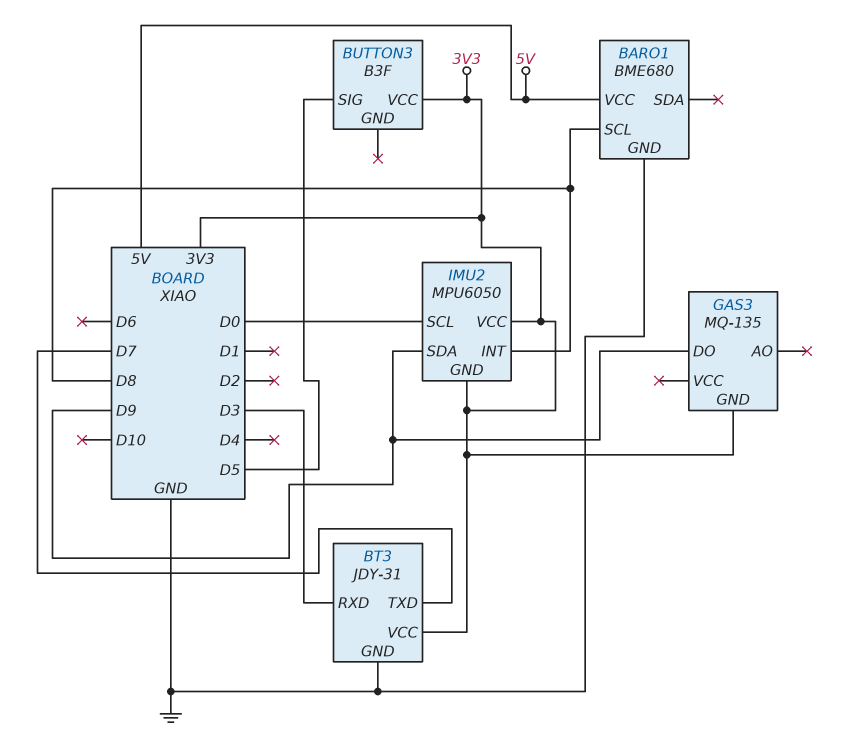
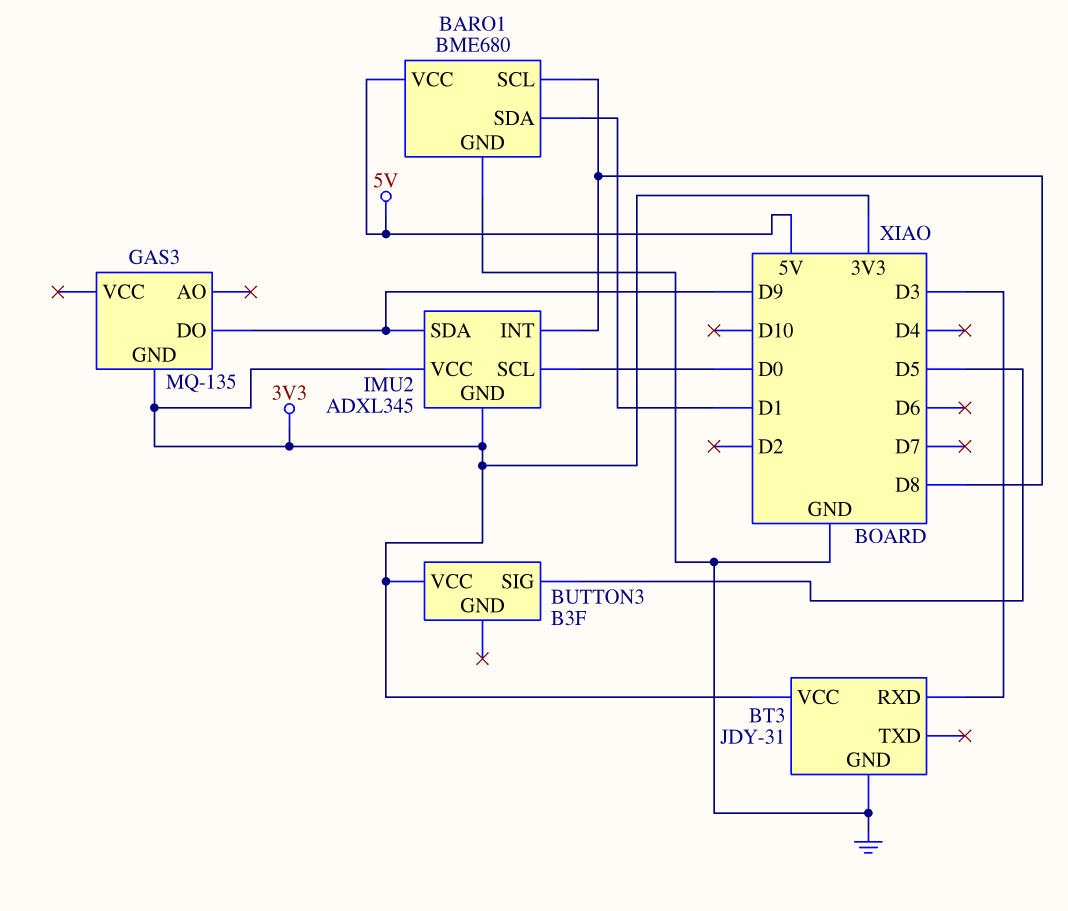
BARO1 pin SDA: none -> D1
BT3 pin TXD: D7 -> none
IMU2: MPU6050 -> ADXL345

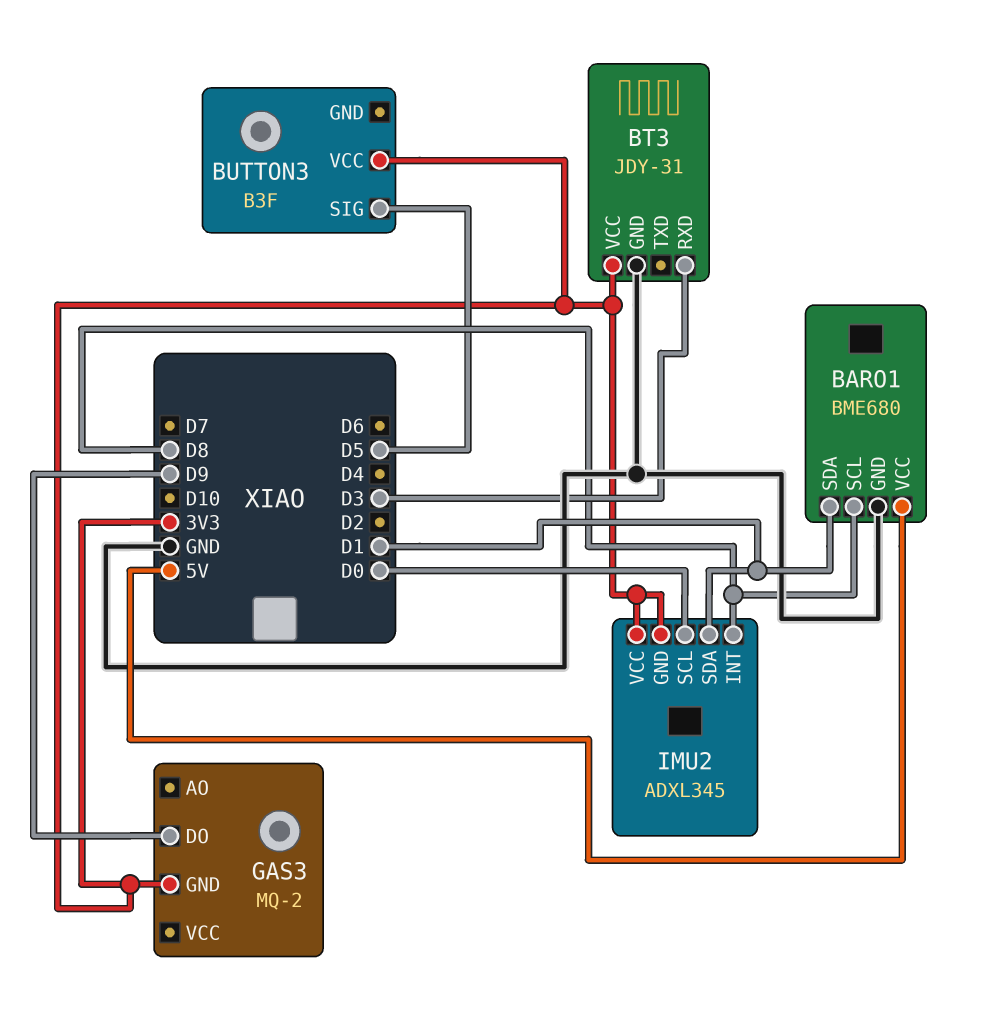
GAS3: MQ-135 -> MQ-2
IMU2 pin SDA: D9 -> D1

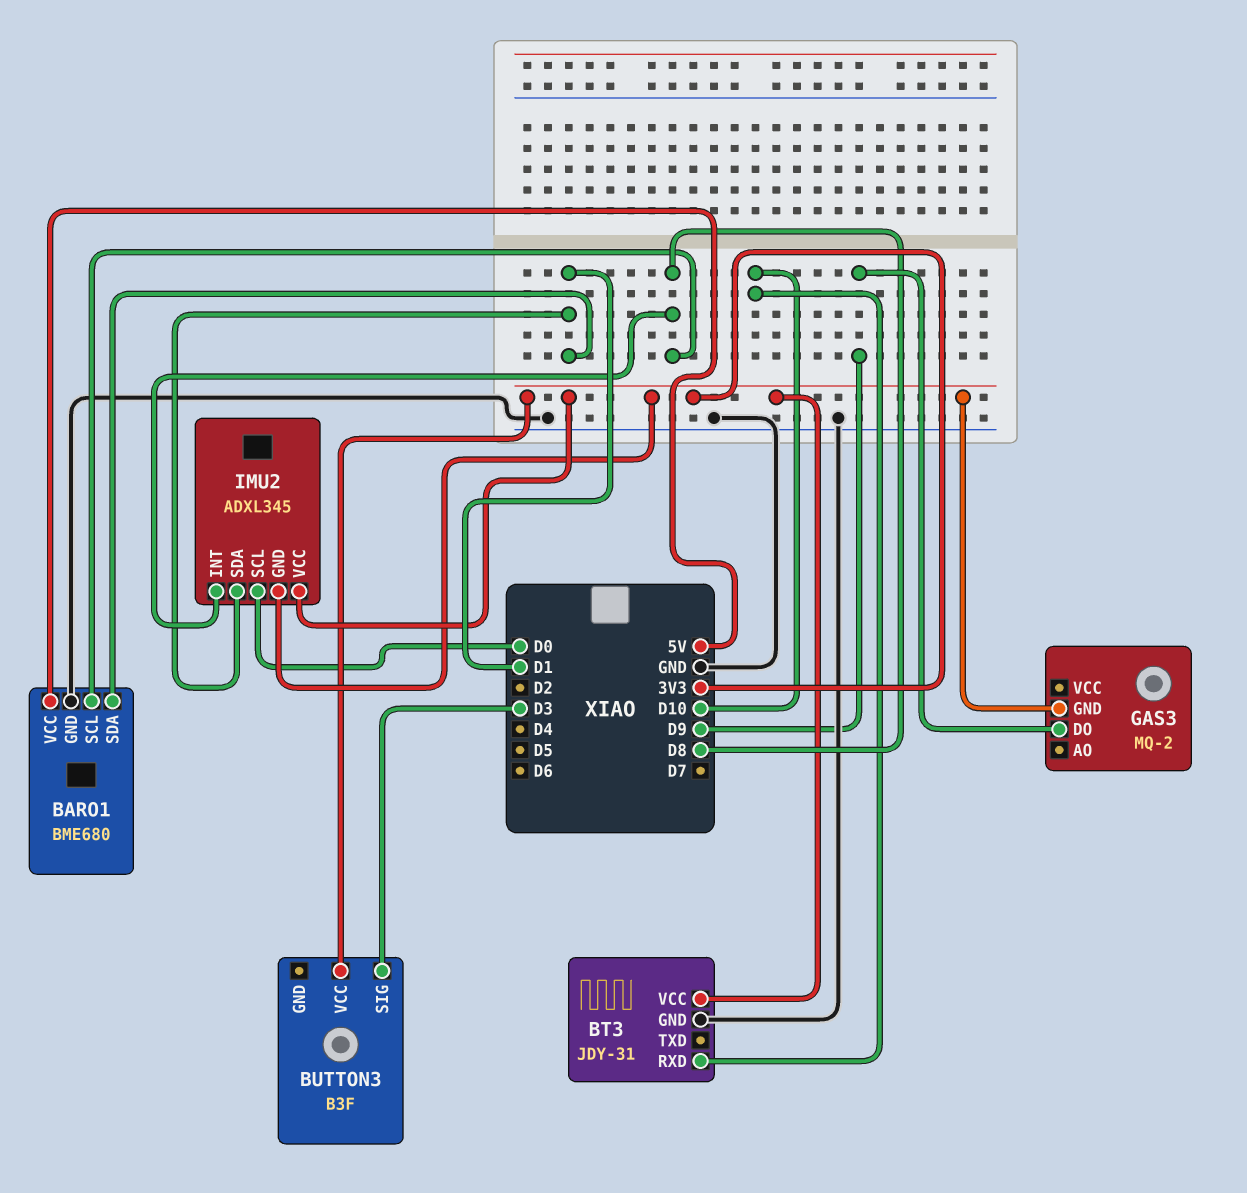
BT3 pin RXD: D3 -> D10
BUTTON3 pin SIG: D5 -> D3

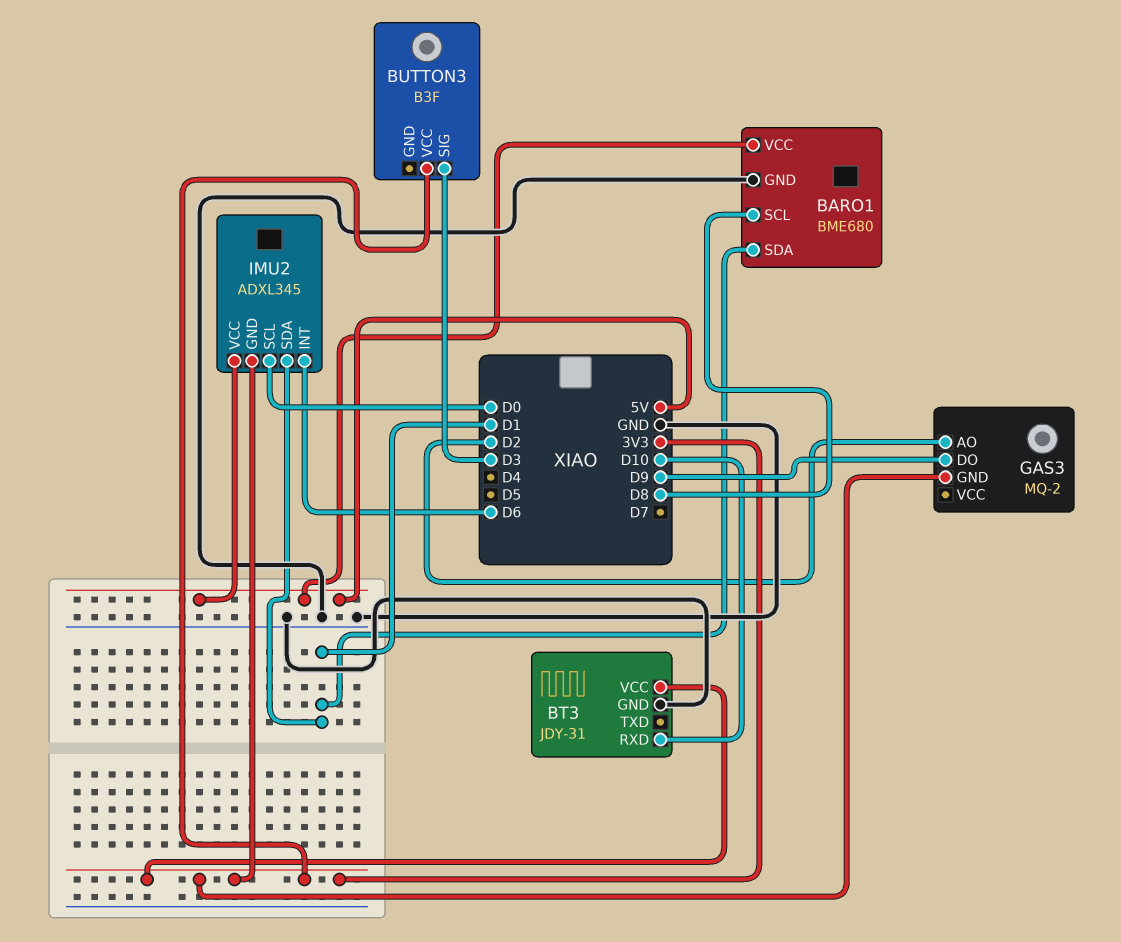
GAS3 pin AO: none -> D2
IMU2 pin INT: D8 -> D6
IMU2 pin VCC: 3V3 -> 5V

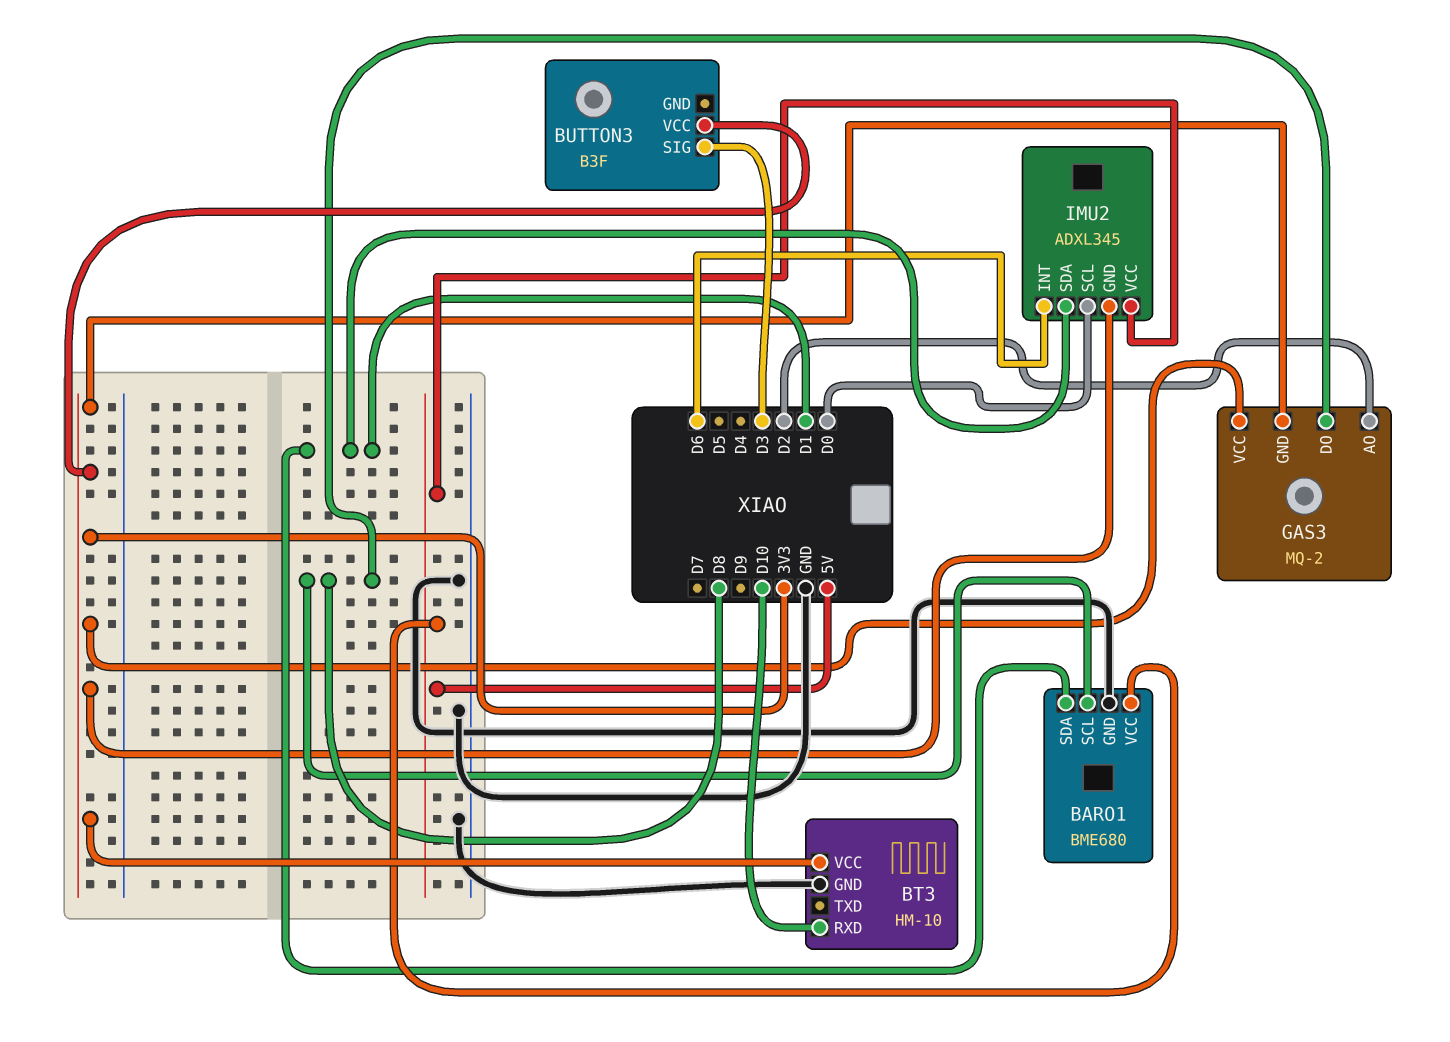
BT3: JDY-31 -> HM-10
GAS3 pin DO: D9 -> D8
GAS3 pin VCC: none -> 3V3

